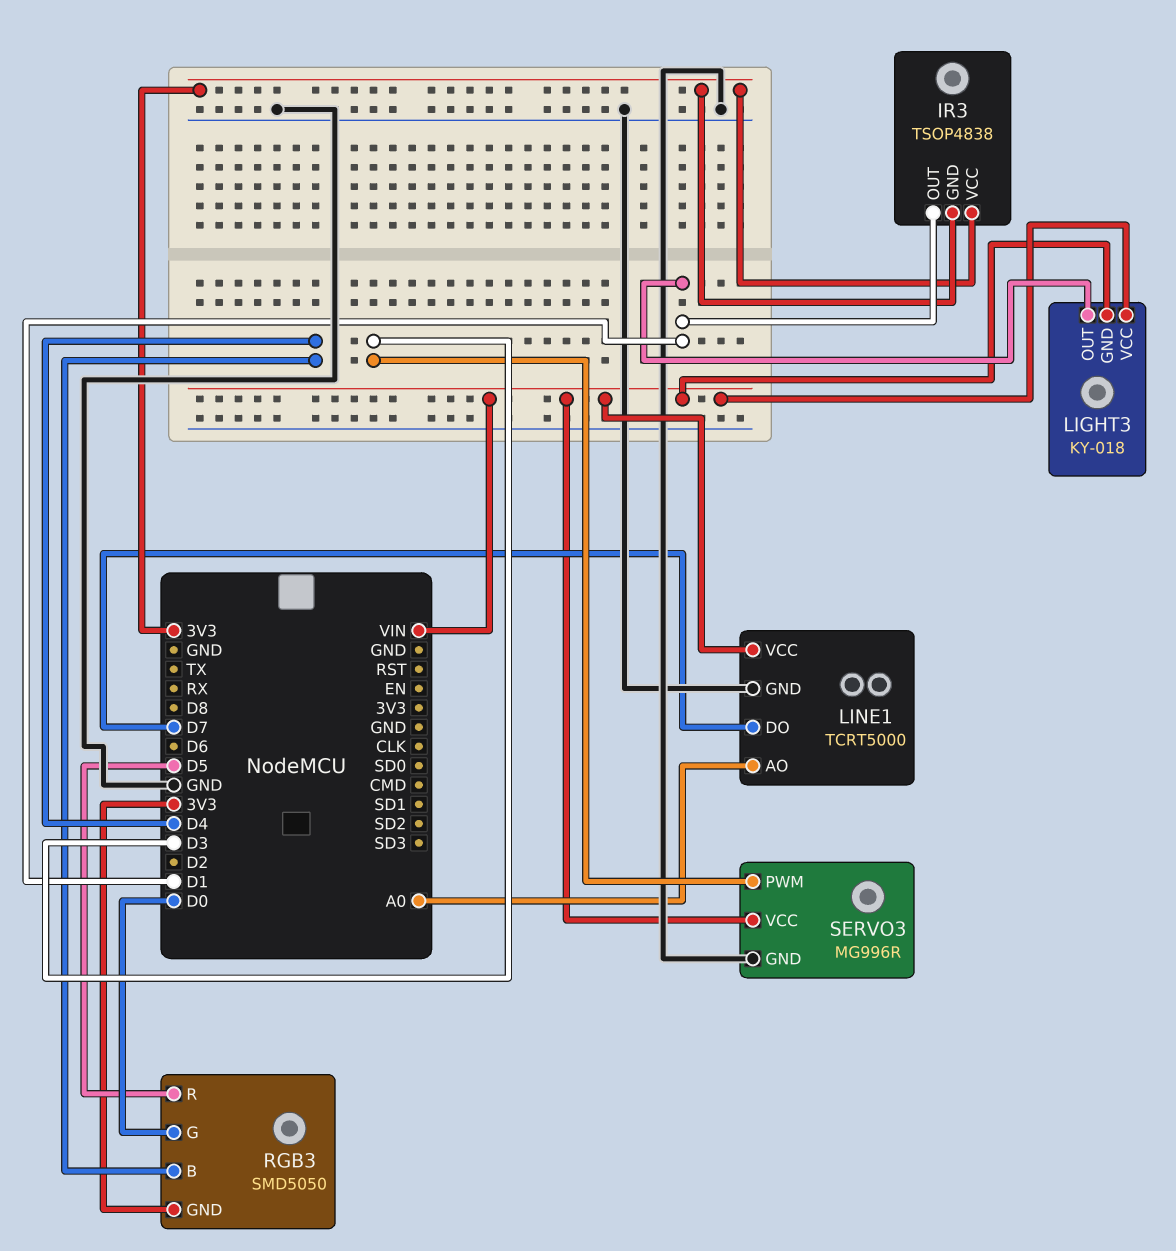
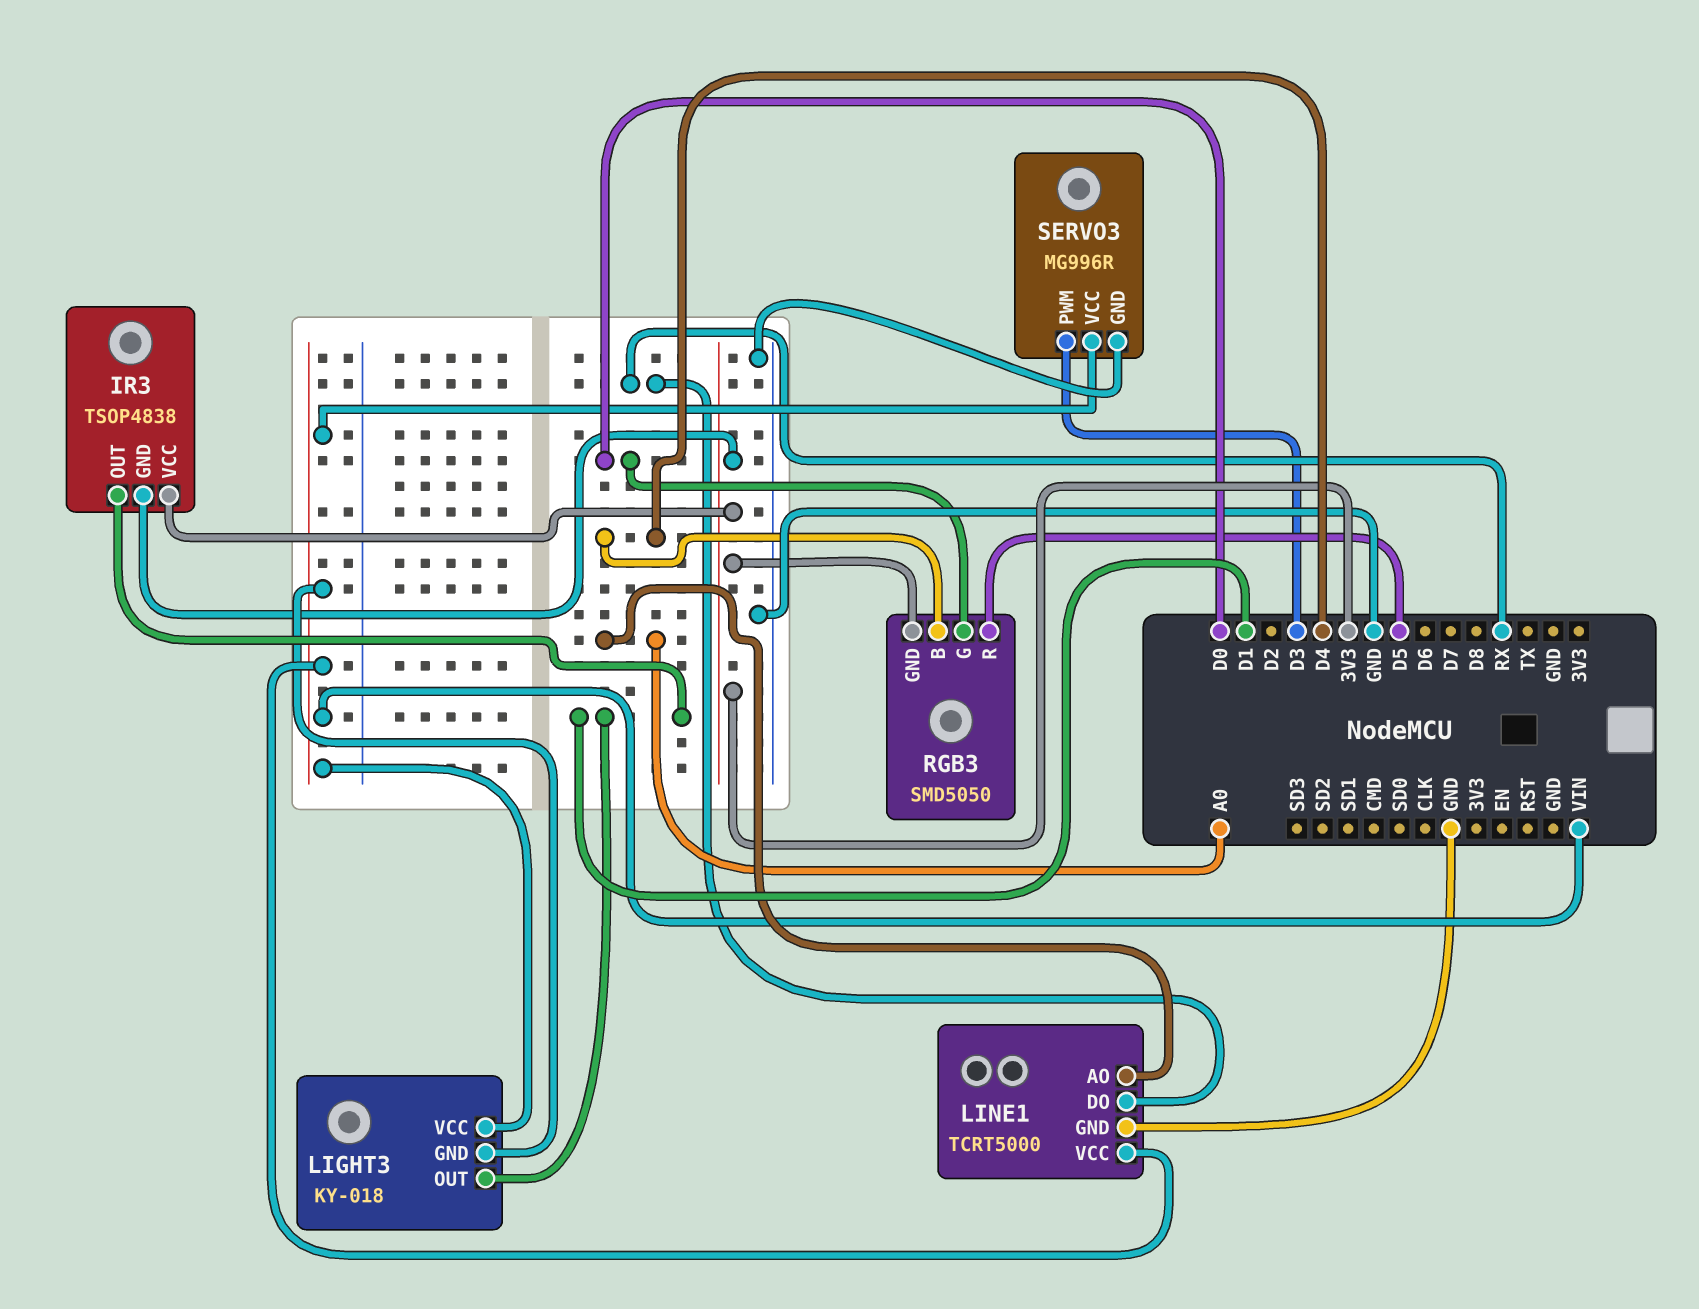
LINE1 pin DO: D7 -> RX

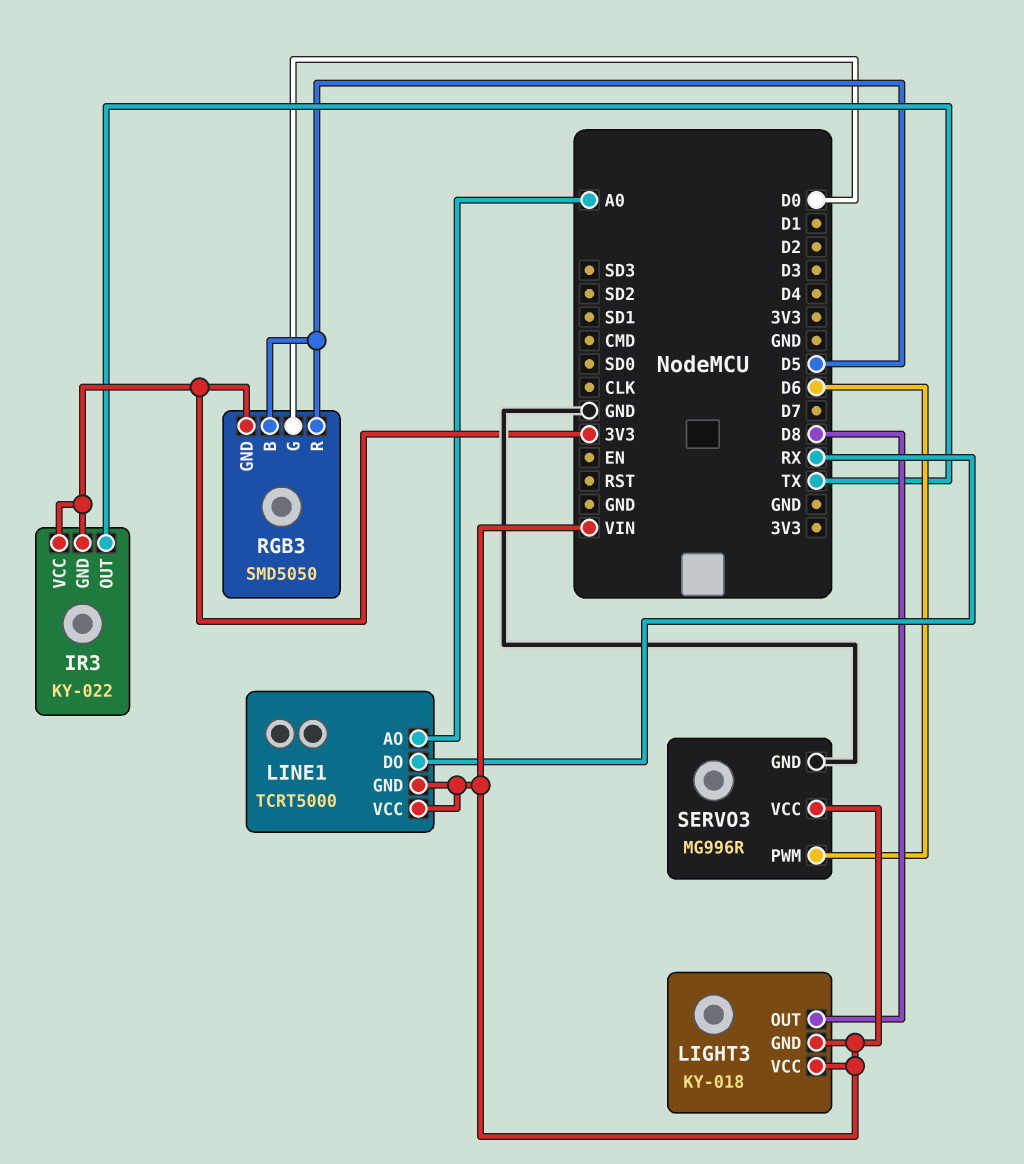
IR3: TSOP4838 -> KY-022
IR3 pin OUT: D1 -> TX
LIGHT3 pin OUT: D1 -> D8
LINE1 pin GND: GND -> VIN
RGB3 pin B: D4 -> D5
SERVO3 pin PWM: D3 -> D6

